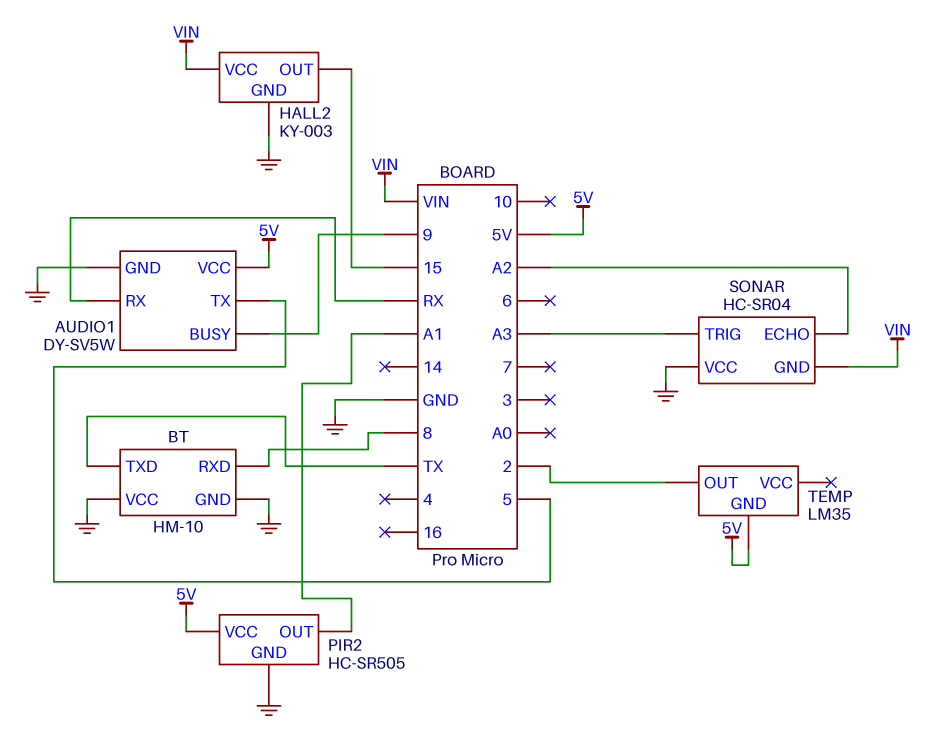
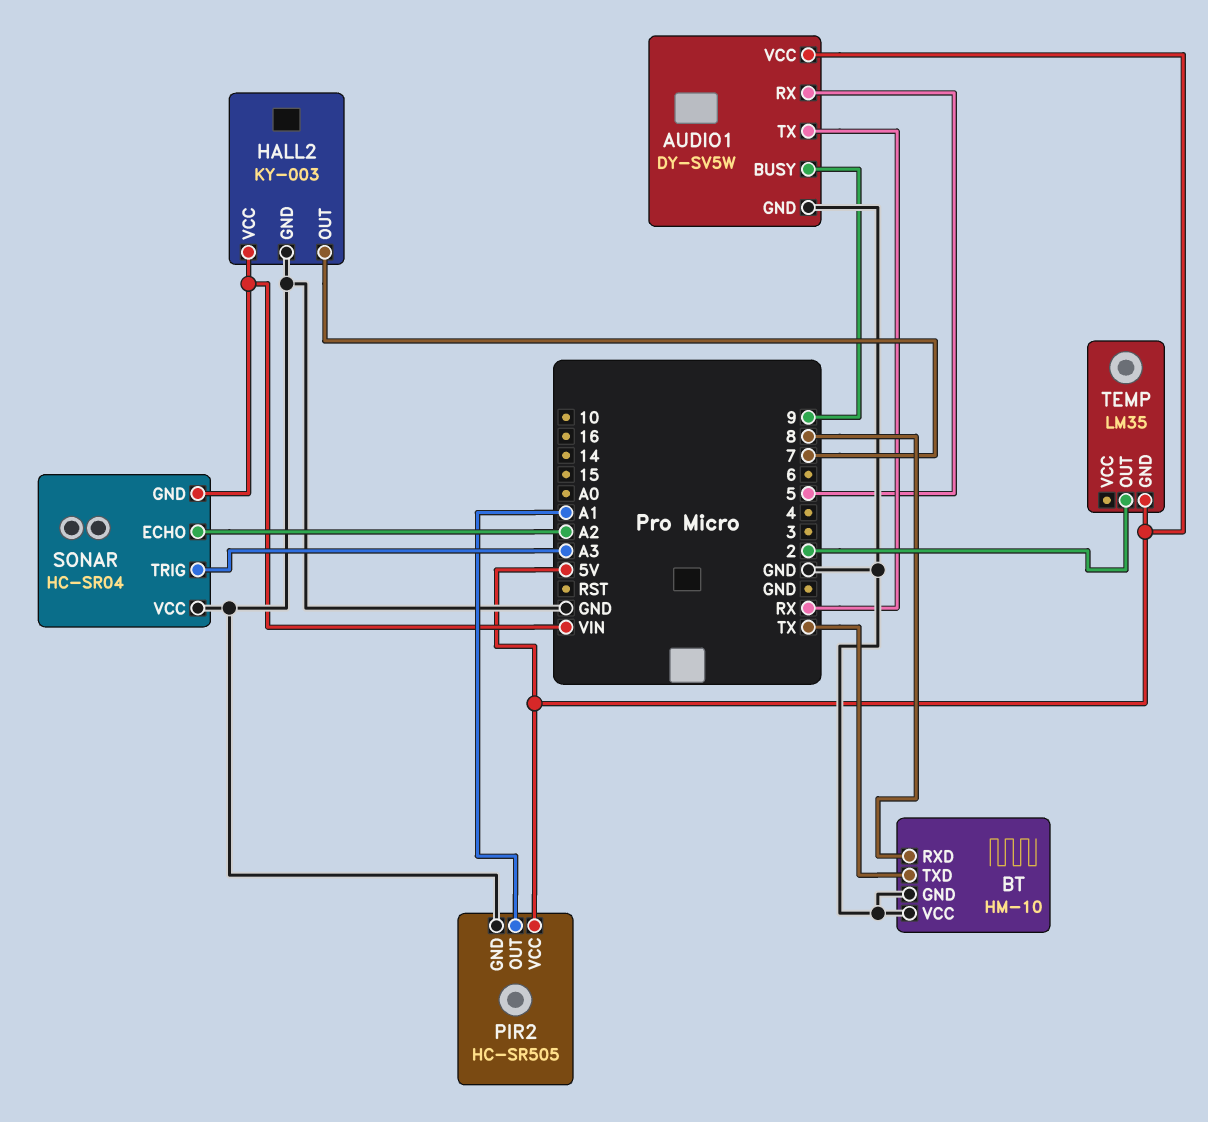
AUDIO1 pin RX: RX -> 5
AUDIO1 pin TX: 5 -> RX
HALL2 pin OUT: 15 -> 7

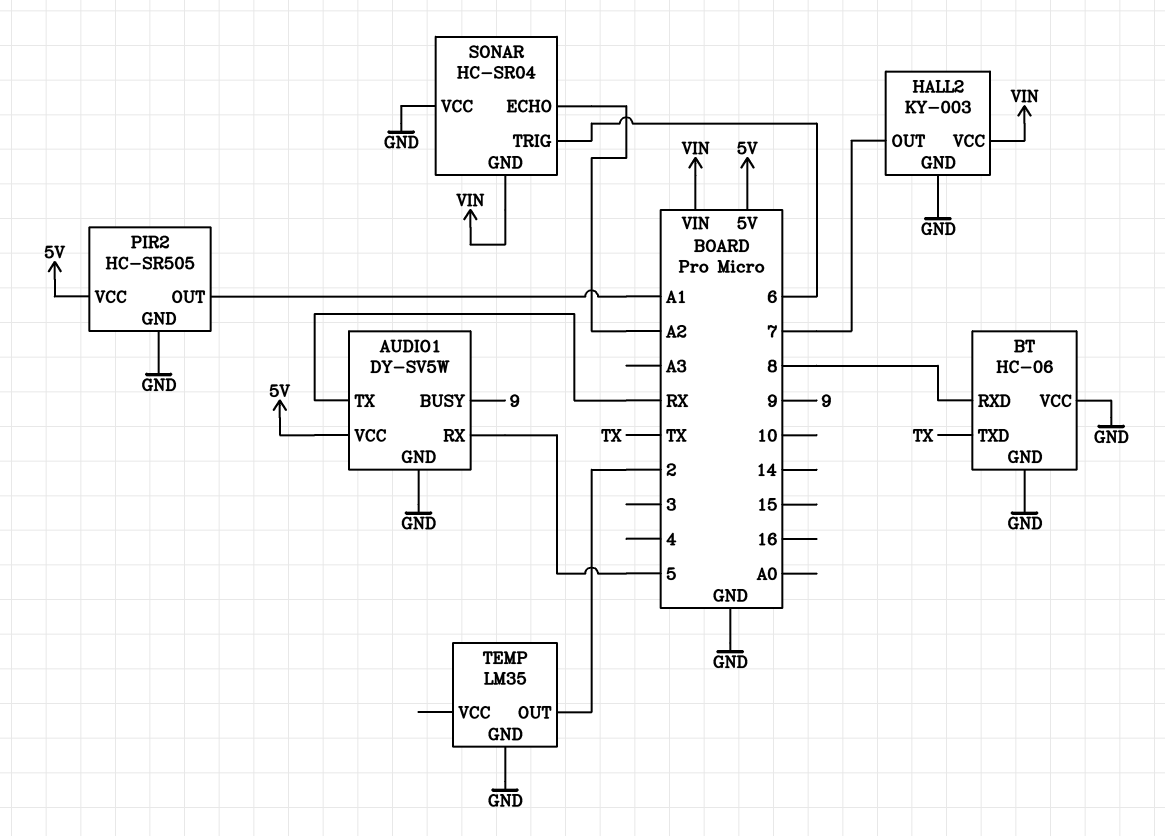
BT: HM-10 -> HC-06
SONAR pin TRIG: A3 -> 6
TEMP pin GND: 5V -> GND

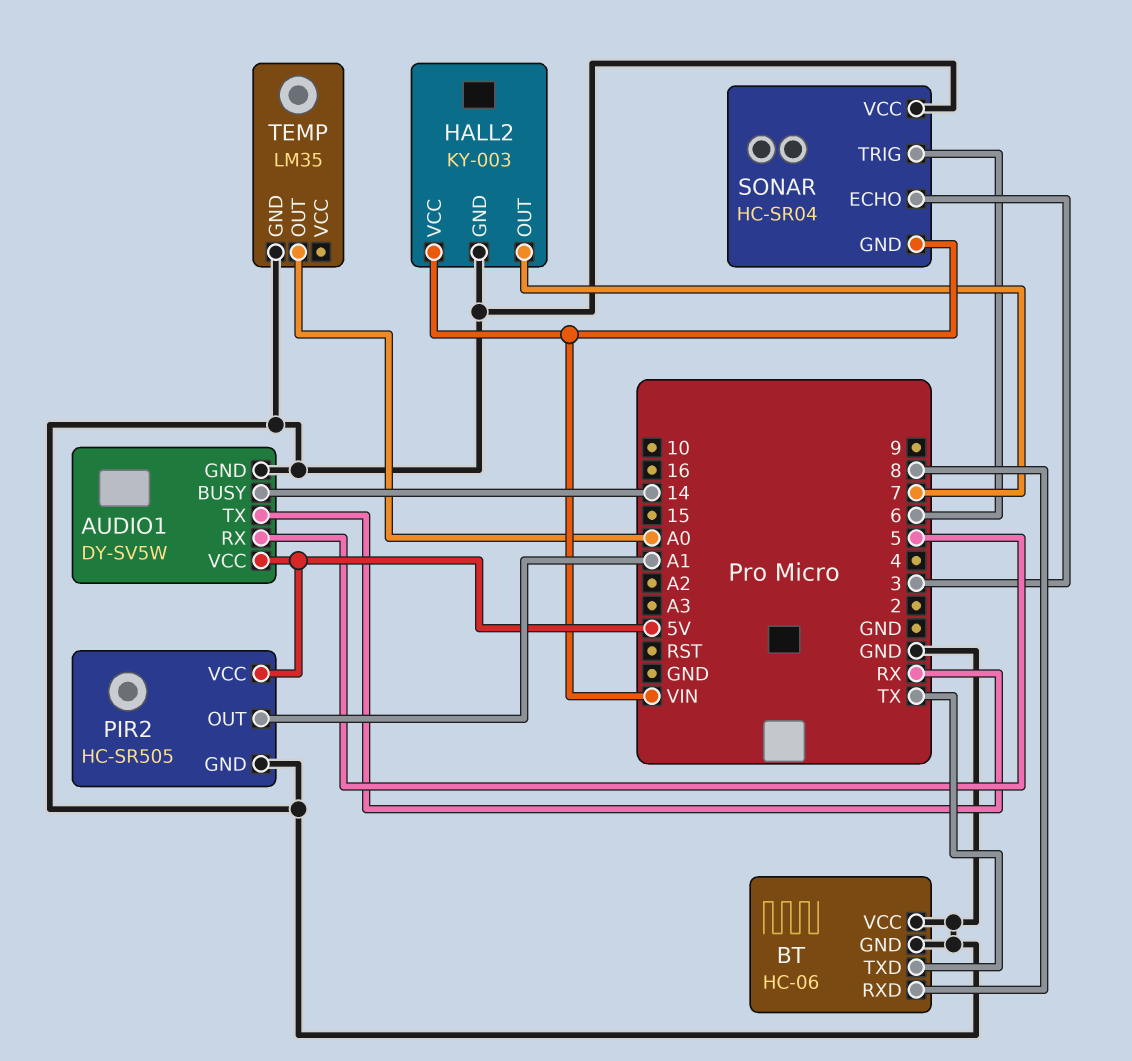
AUDIO1 pin BUSY: 9 -> 14
SONAR pin ECHO: A2 -> 3
TEMP pin OUT: 2 -> A0

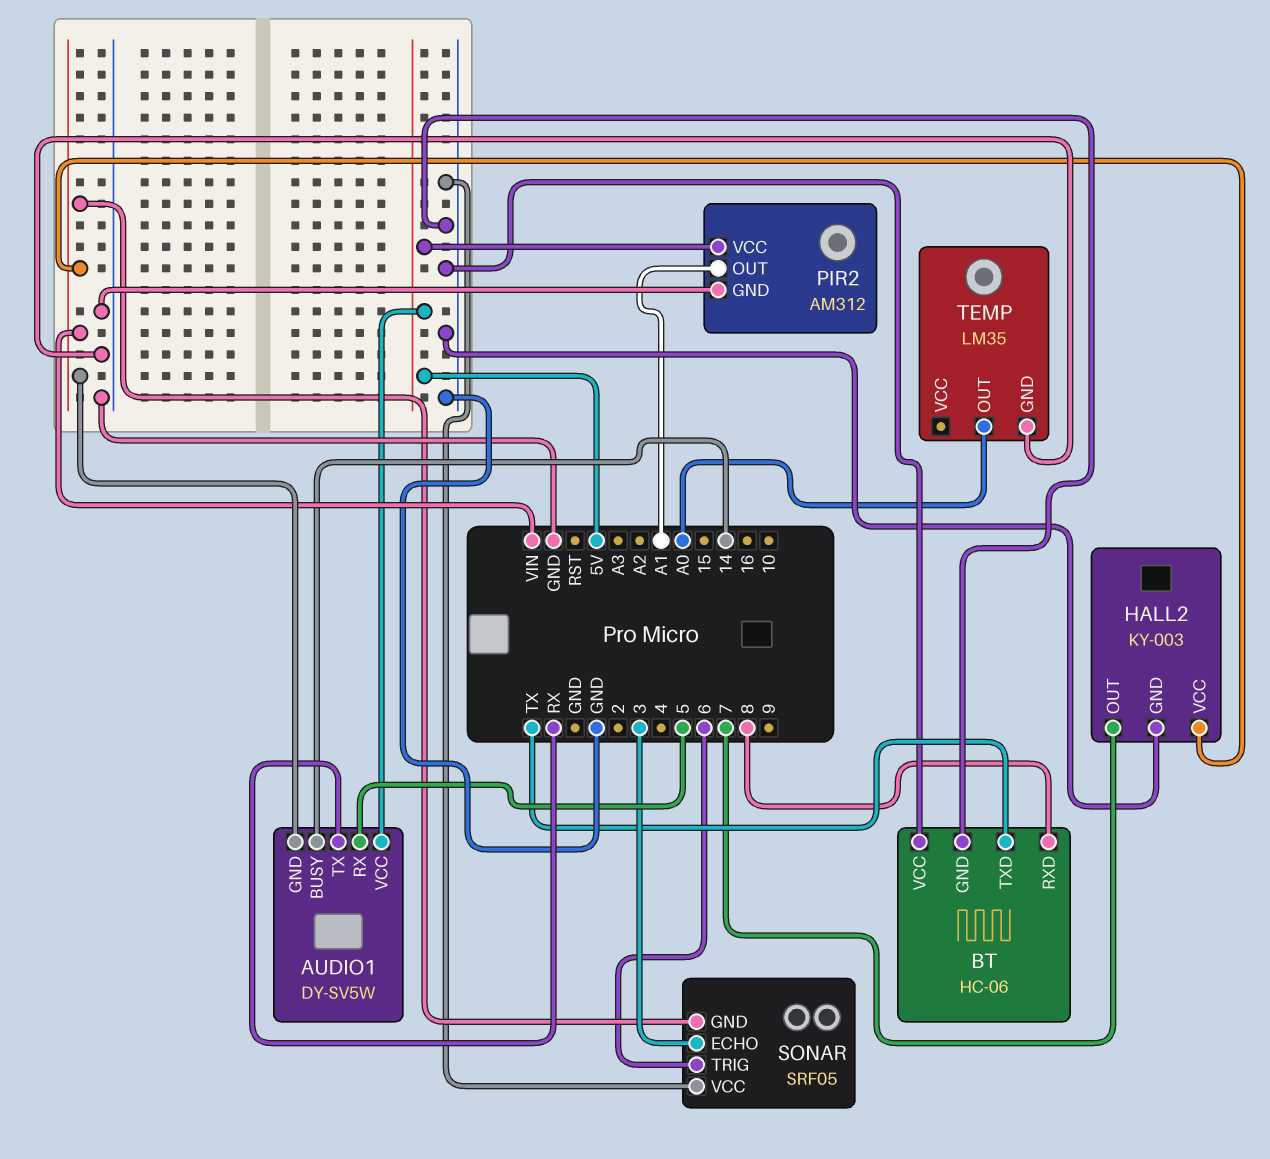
AUDIO1 pin GND: GND -> VIN
PIR2: HC-SR505 -> AM312
SONAR: HC-SR04 -> SRF05

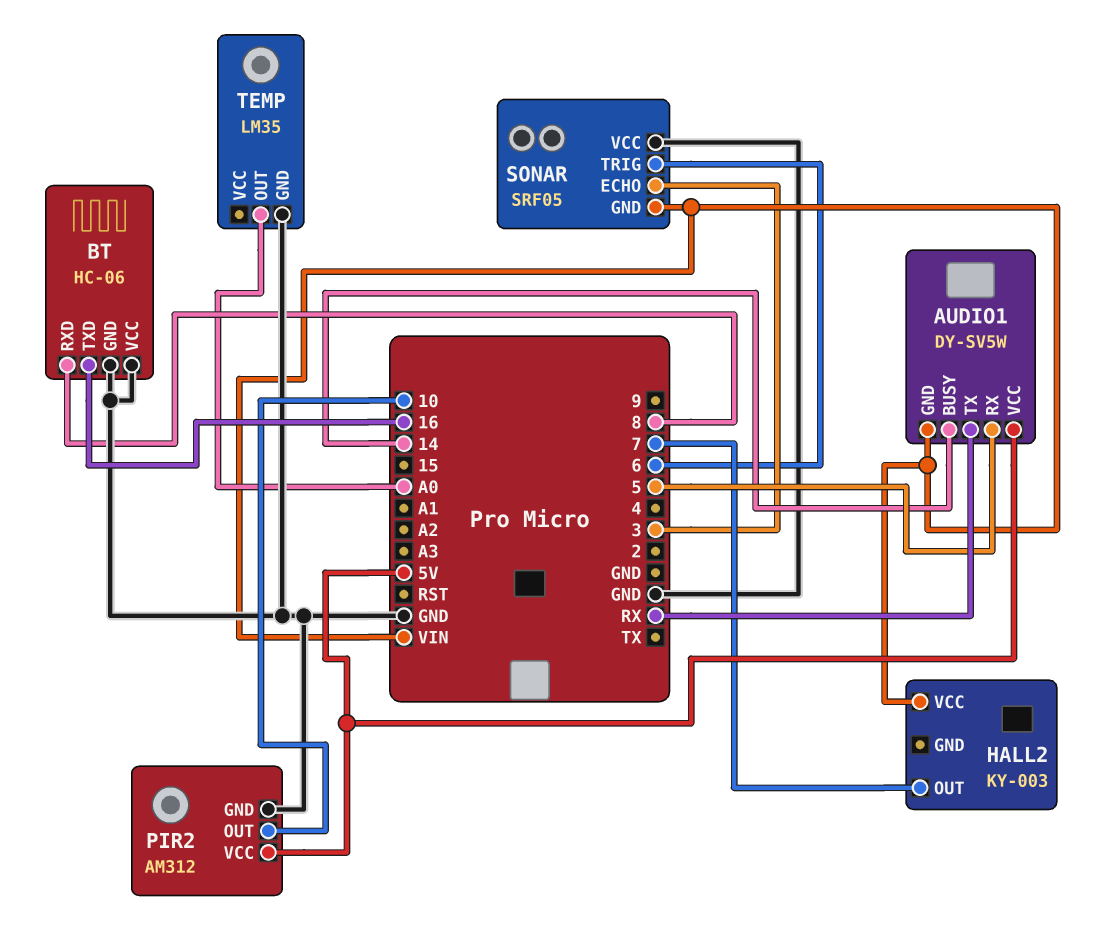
BT pin TXD: TX -> 16
HALL2 pin GND: GND -> none
PIR2 pin OUT: A1 -> 10

